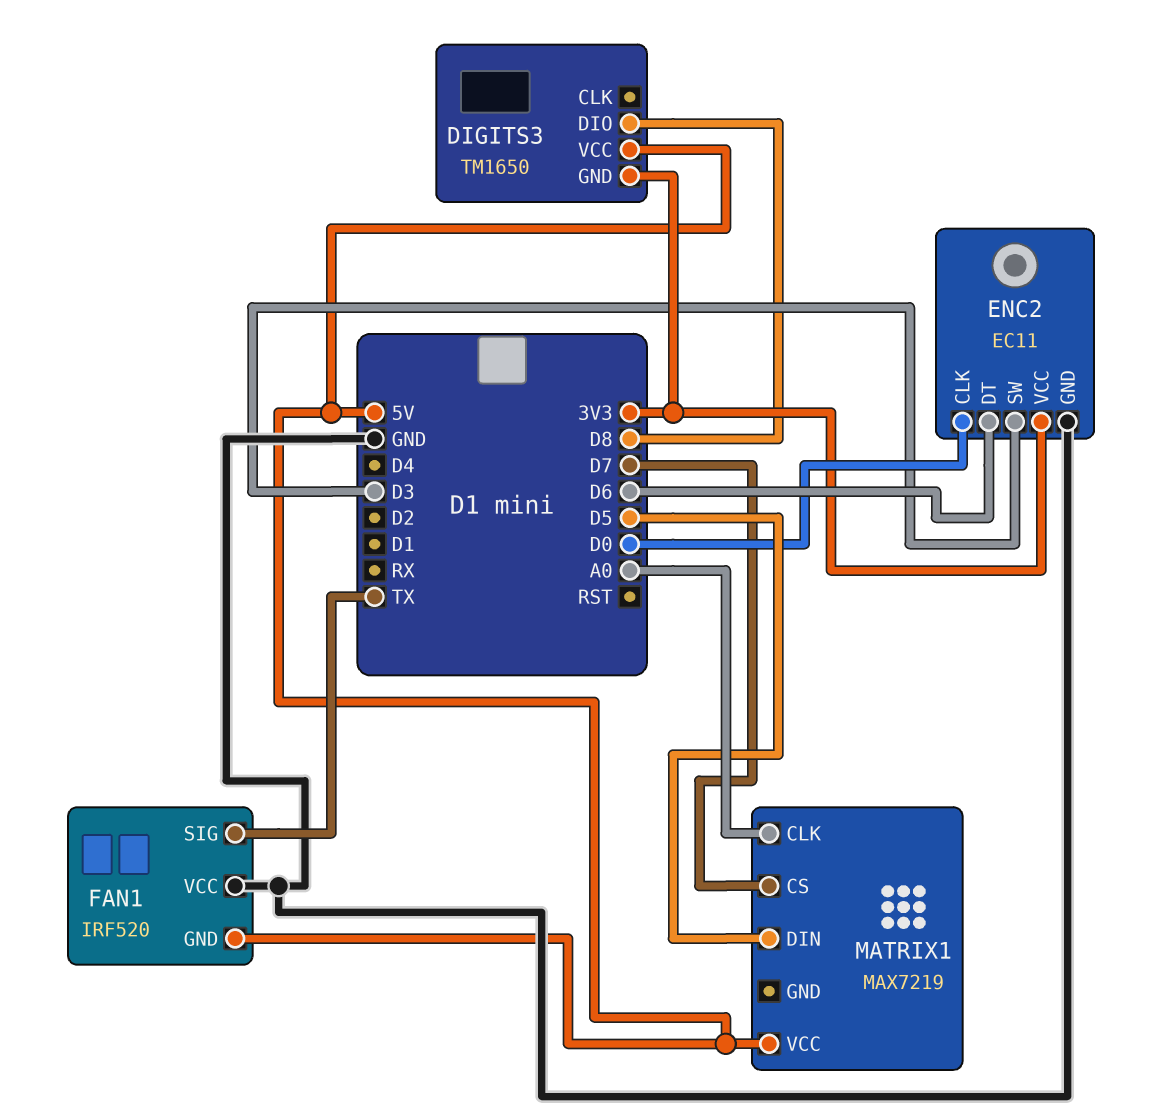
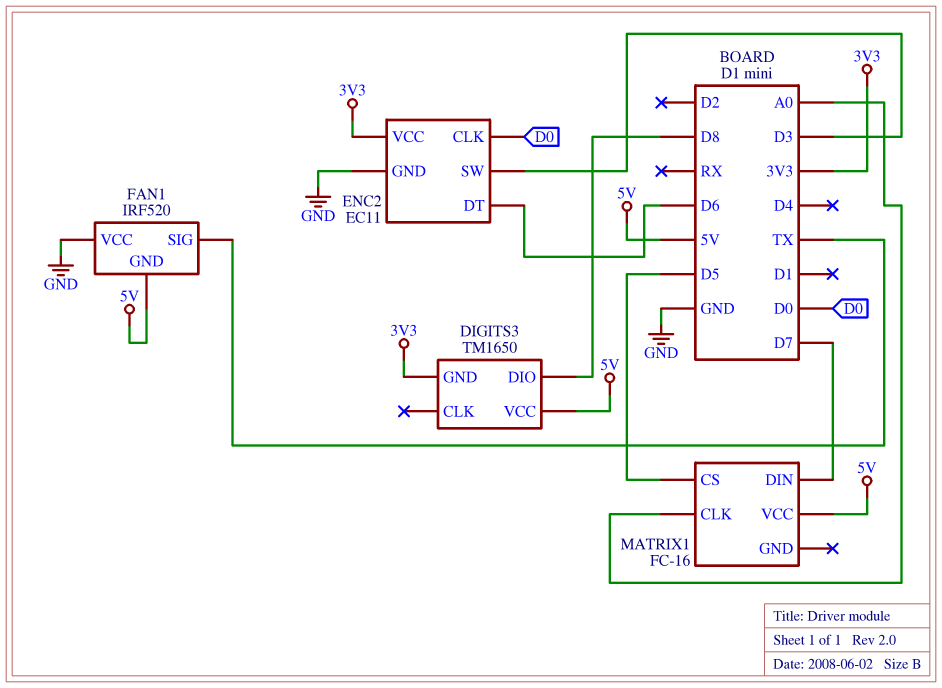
MATRIX1: MAX7219 -> FC-16
MATRIX1 pin CS: D7 -> D5
MATRIX1 pin DIN: D5 -> D7

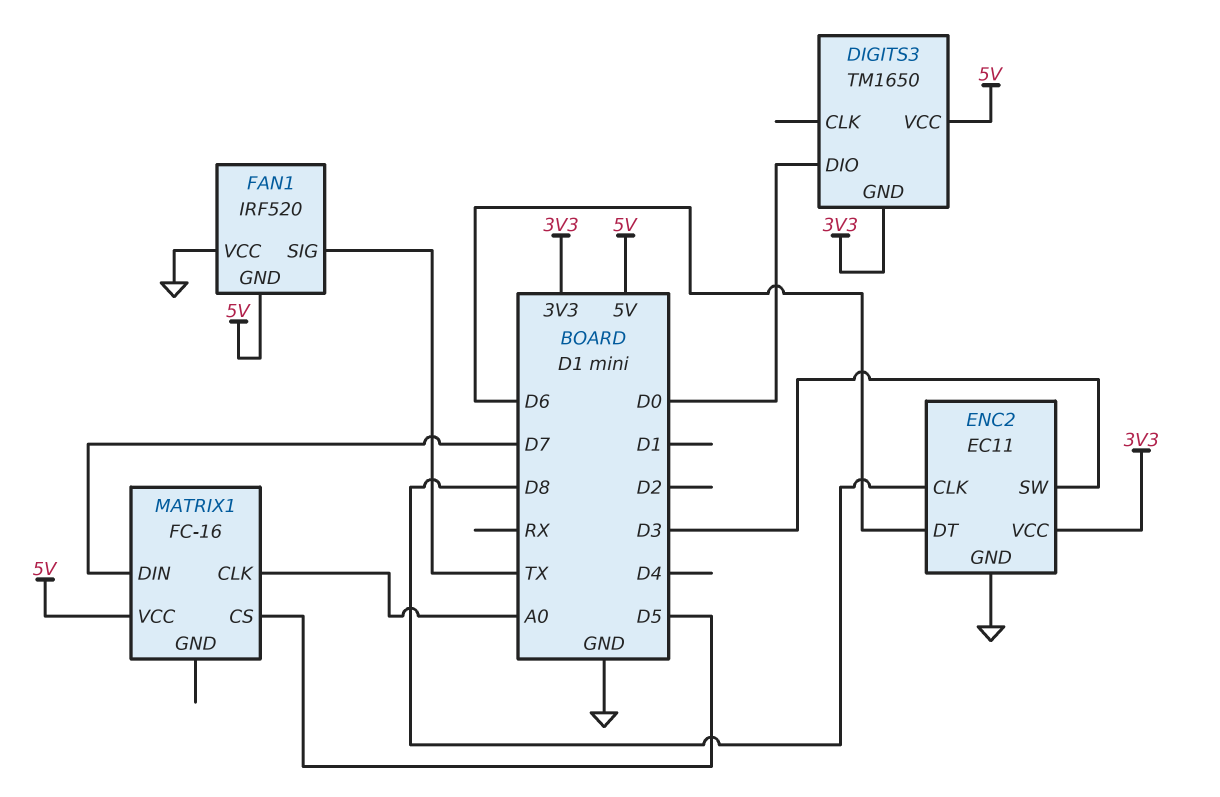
DIGITS3 pin DIO: D8 -> D0
ENC2 pin CLK: D0 -> D8

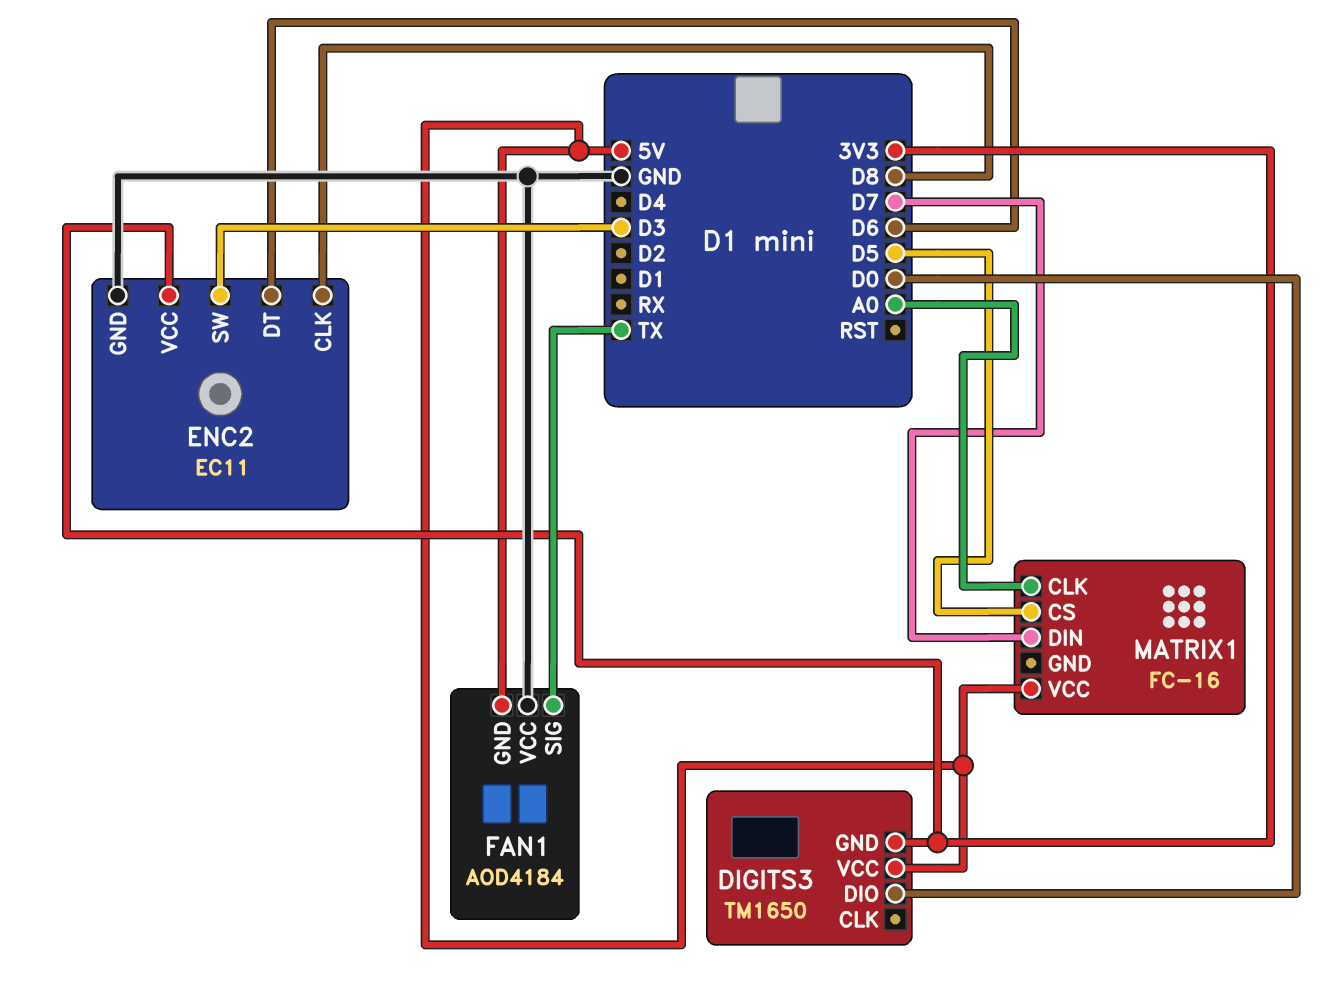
FAN1: IRF520 -> AOD4184

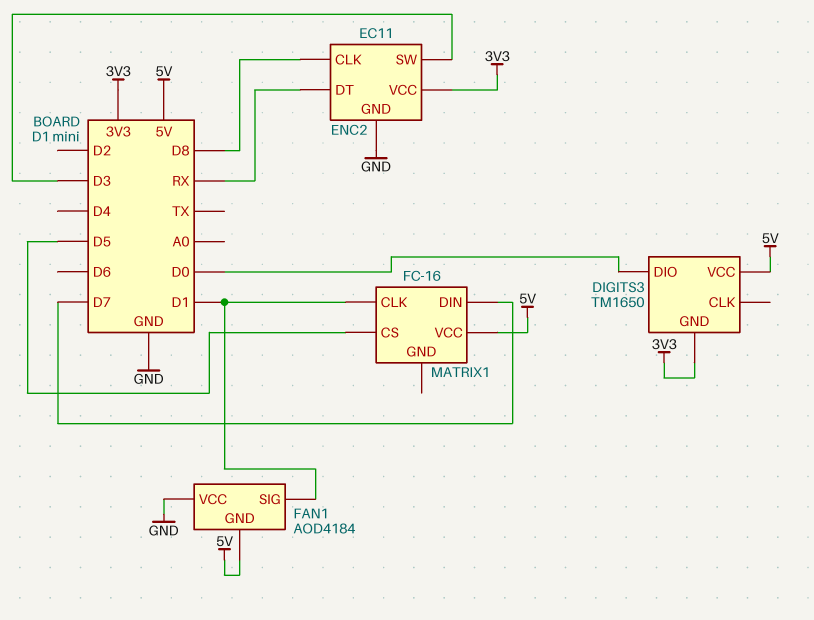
ENC2 pin DT: D6 -> RX
FAN1 pin SIG: TX -> D1
MATRIX1 pin CLK: A0 -> D1

